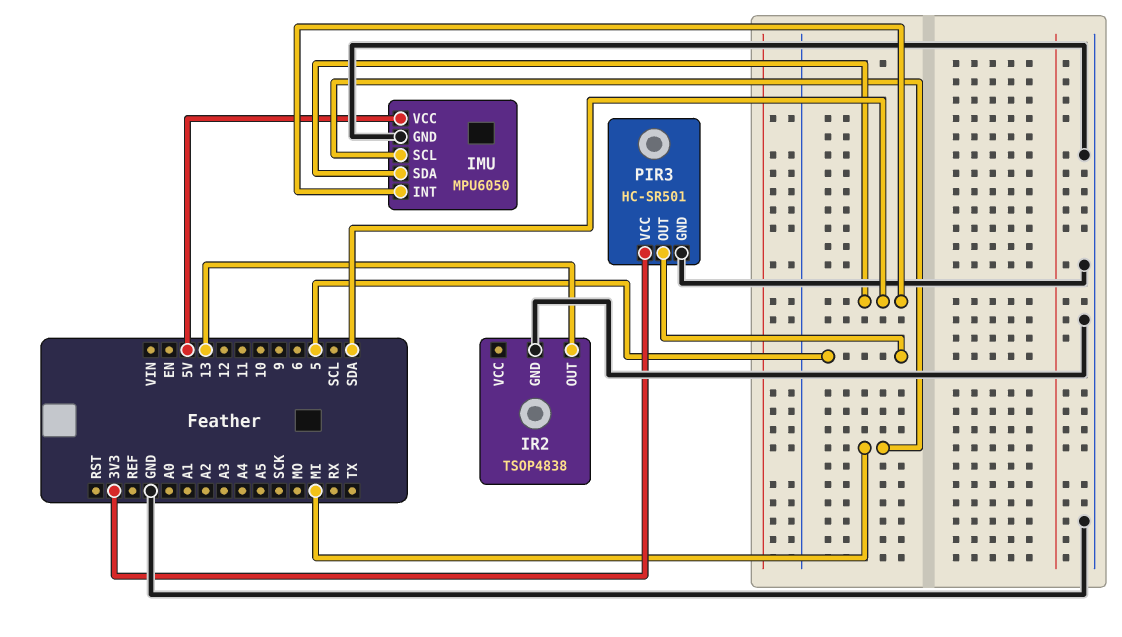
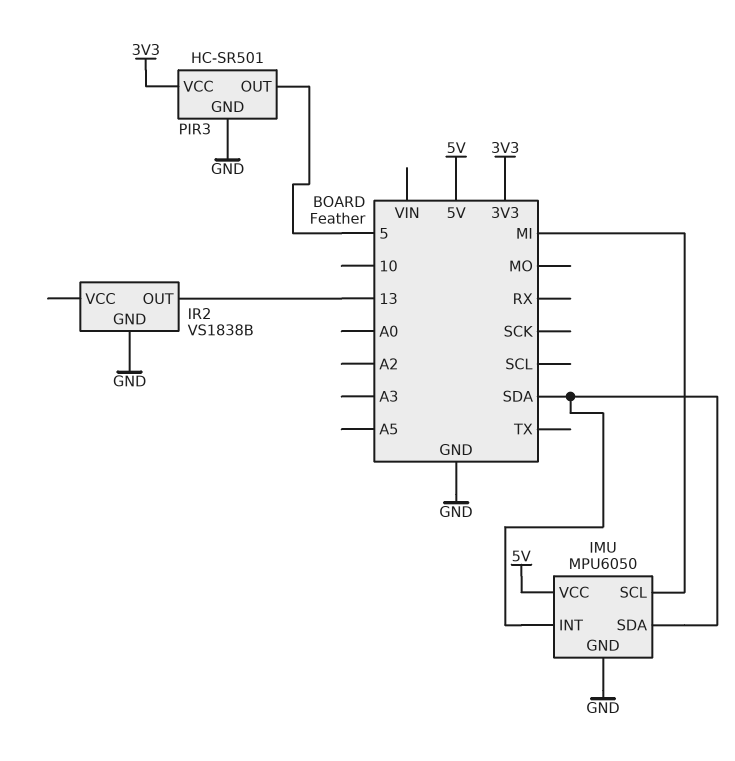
IR2: TSOP4838 -> VS1838B

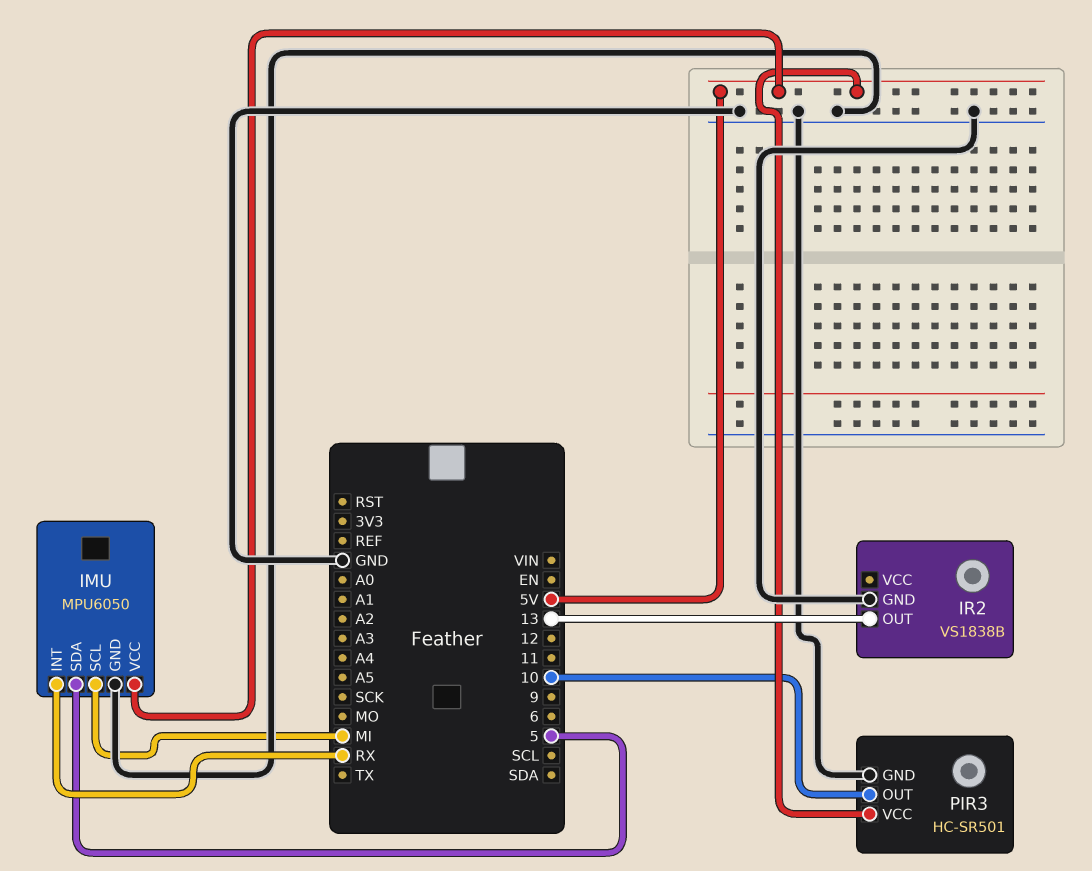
IMU pin INT: SDA -> RX
IMU pin SDA: SDA -> 5
PIR3 pin OUT: 5 -> 10
PIR3 pin VCC: 3V3 -> 5V

